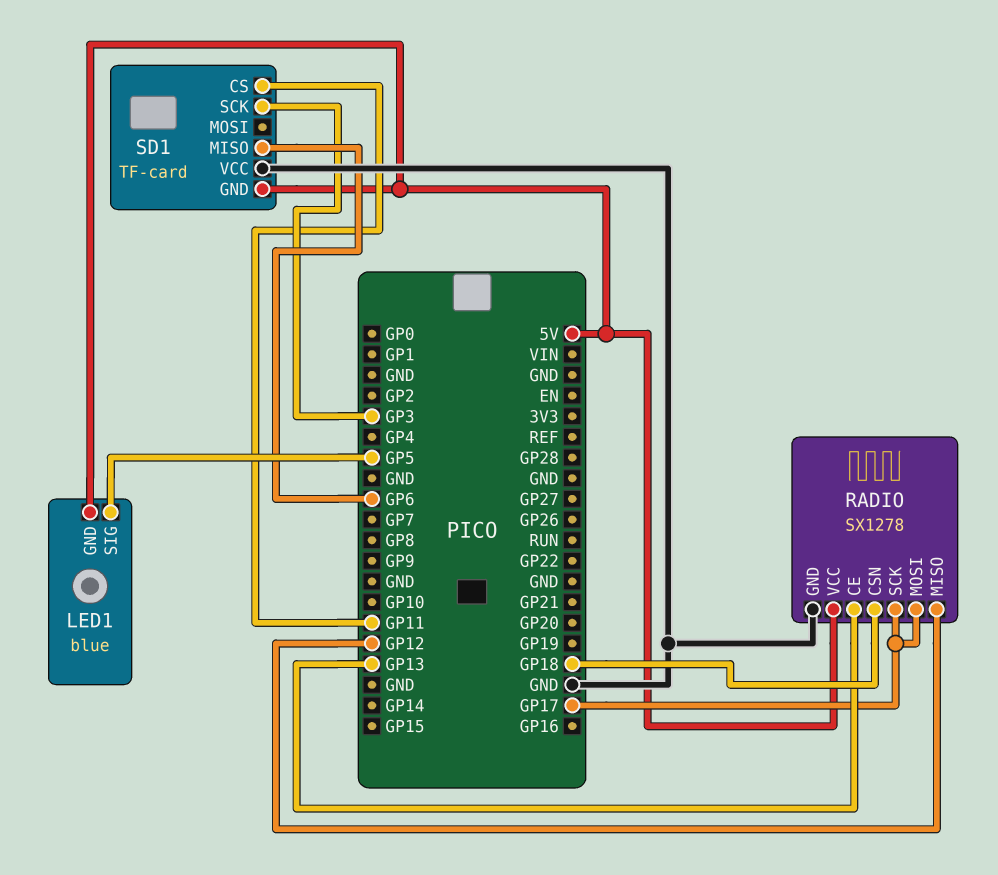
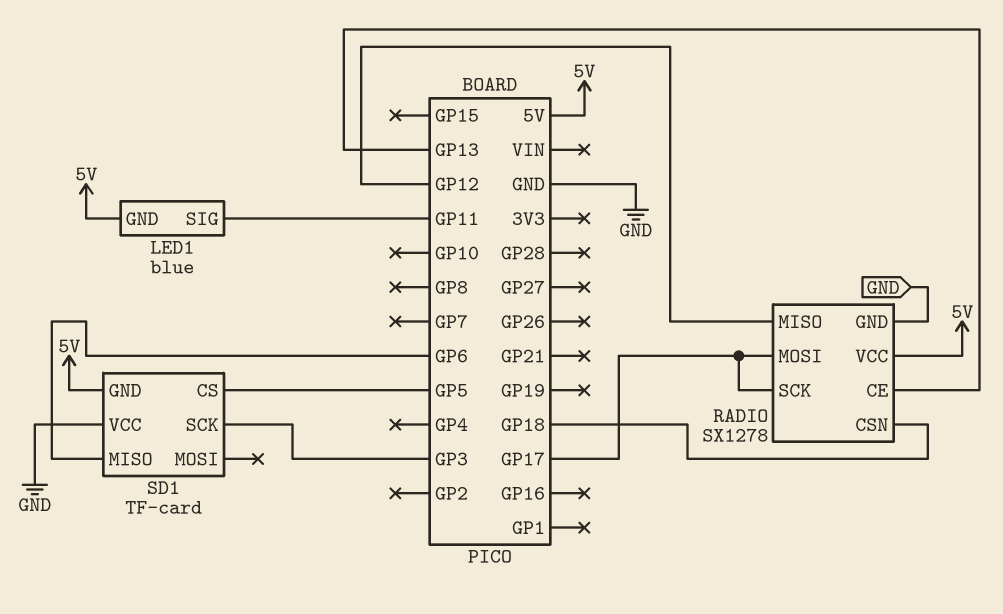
LED1 pin SIG: GP5 -> GP11
SD1 pin CS: GP11 -> GP5

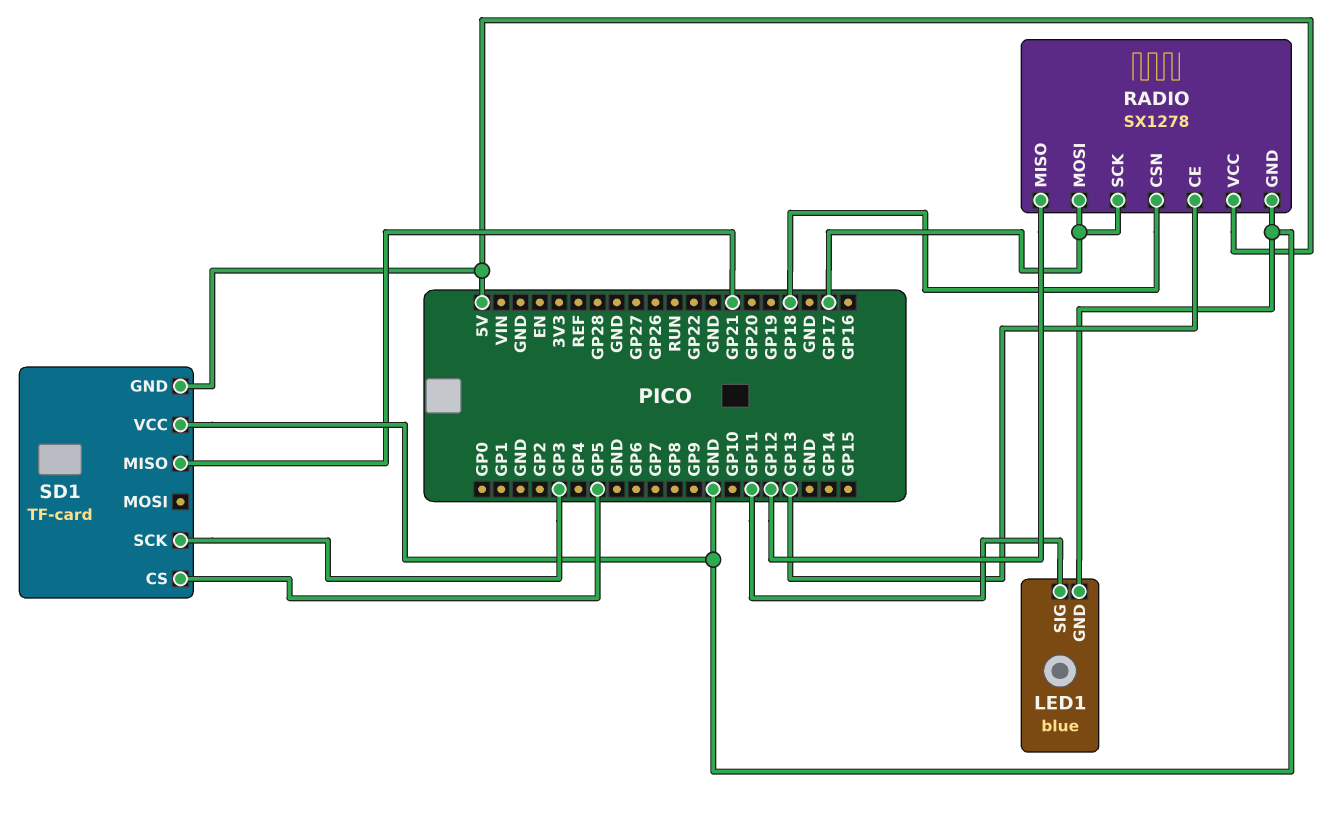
LED1 pin GND: 5V -> GND
SD1 pin MISO: GP6 -> GP21

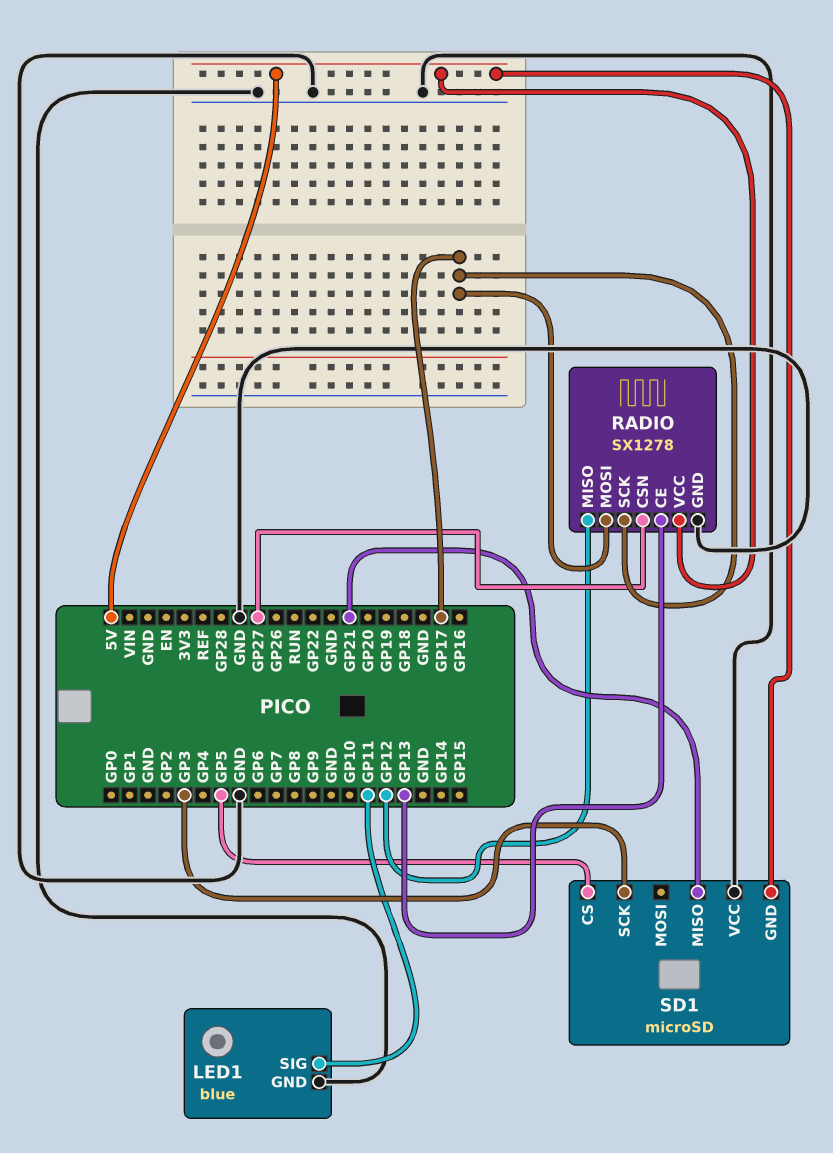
RADIO pin CSN: GP18 -> GP27
SD1: TF-card -> microSD

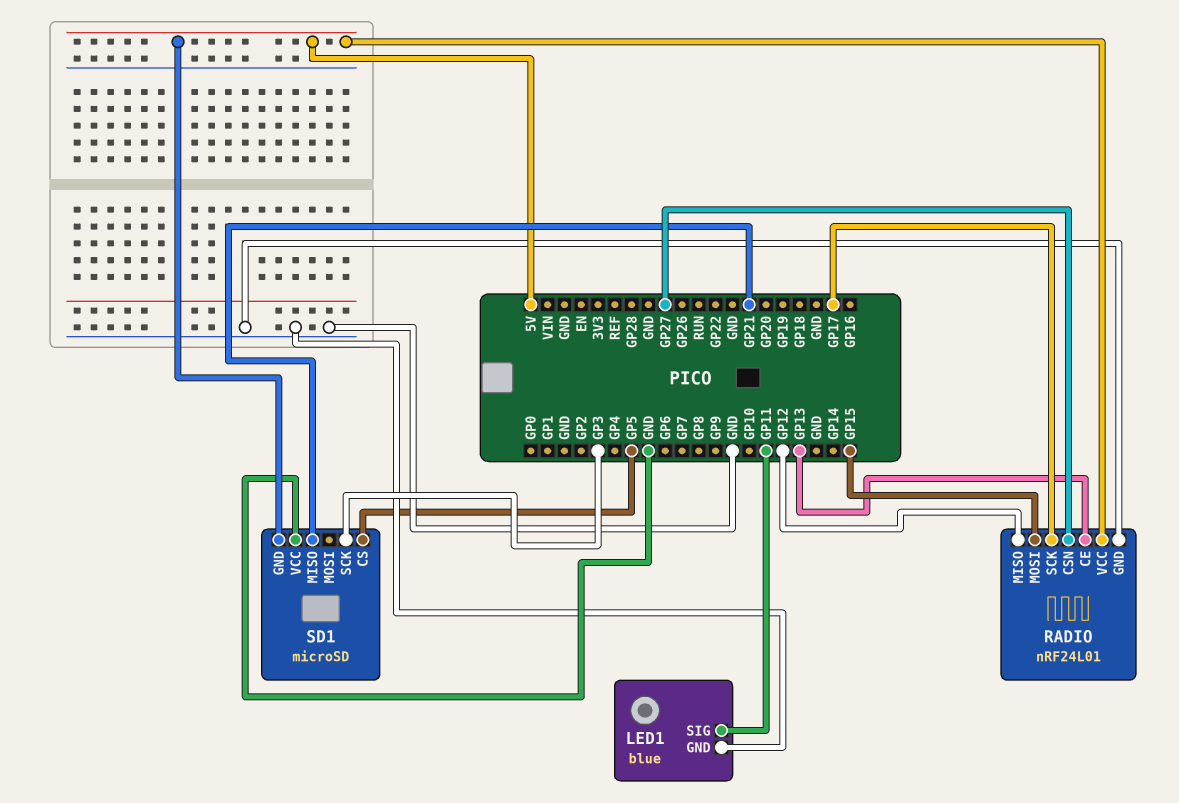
RADIO: SX1278 -> nRF24L01
RADIO pin MOSI: GP17 -> GP15

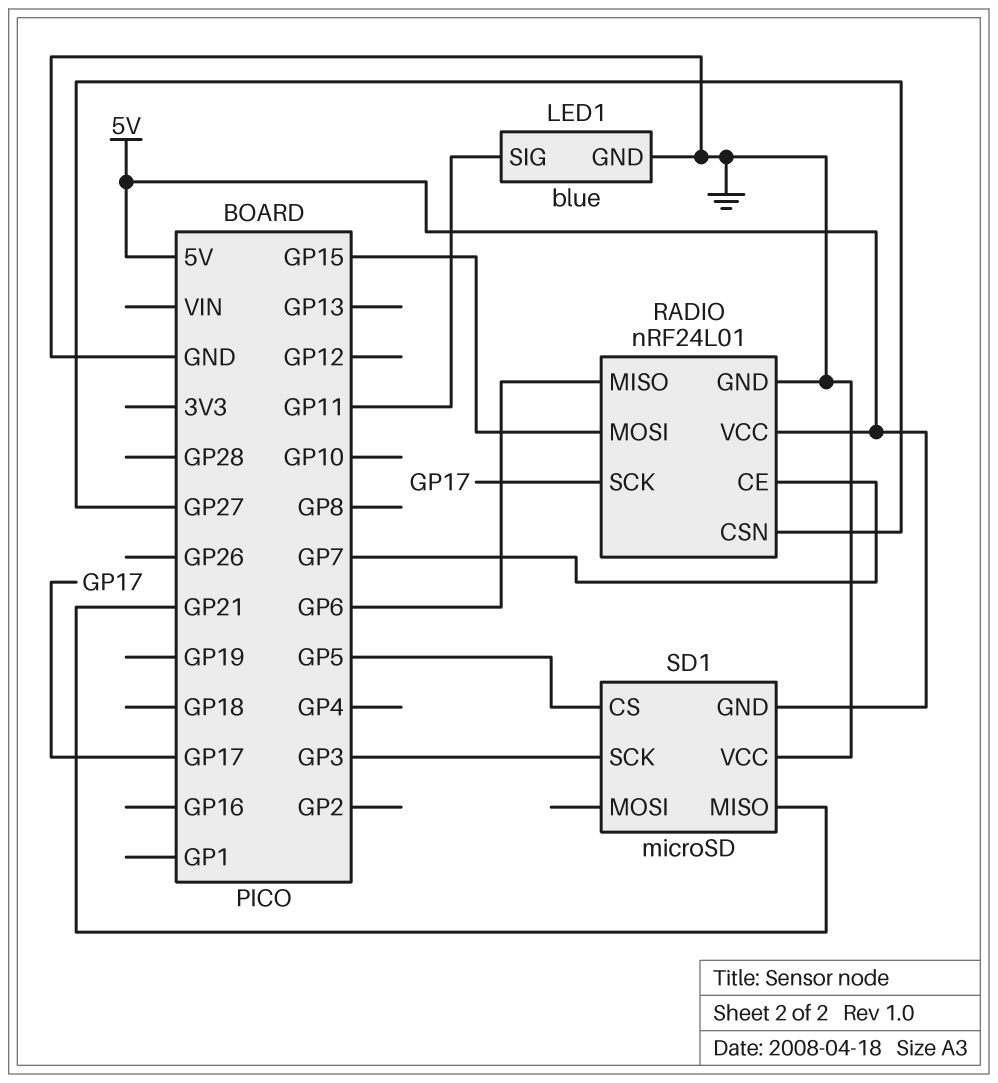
RADIO pin CE: GP13 -> GP7
RADIO pin MISO: GP12 -> GP6

